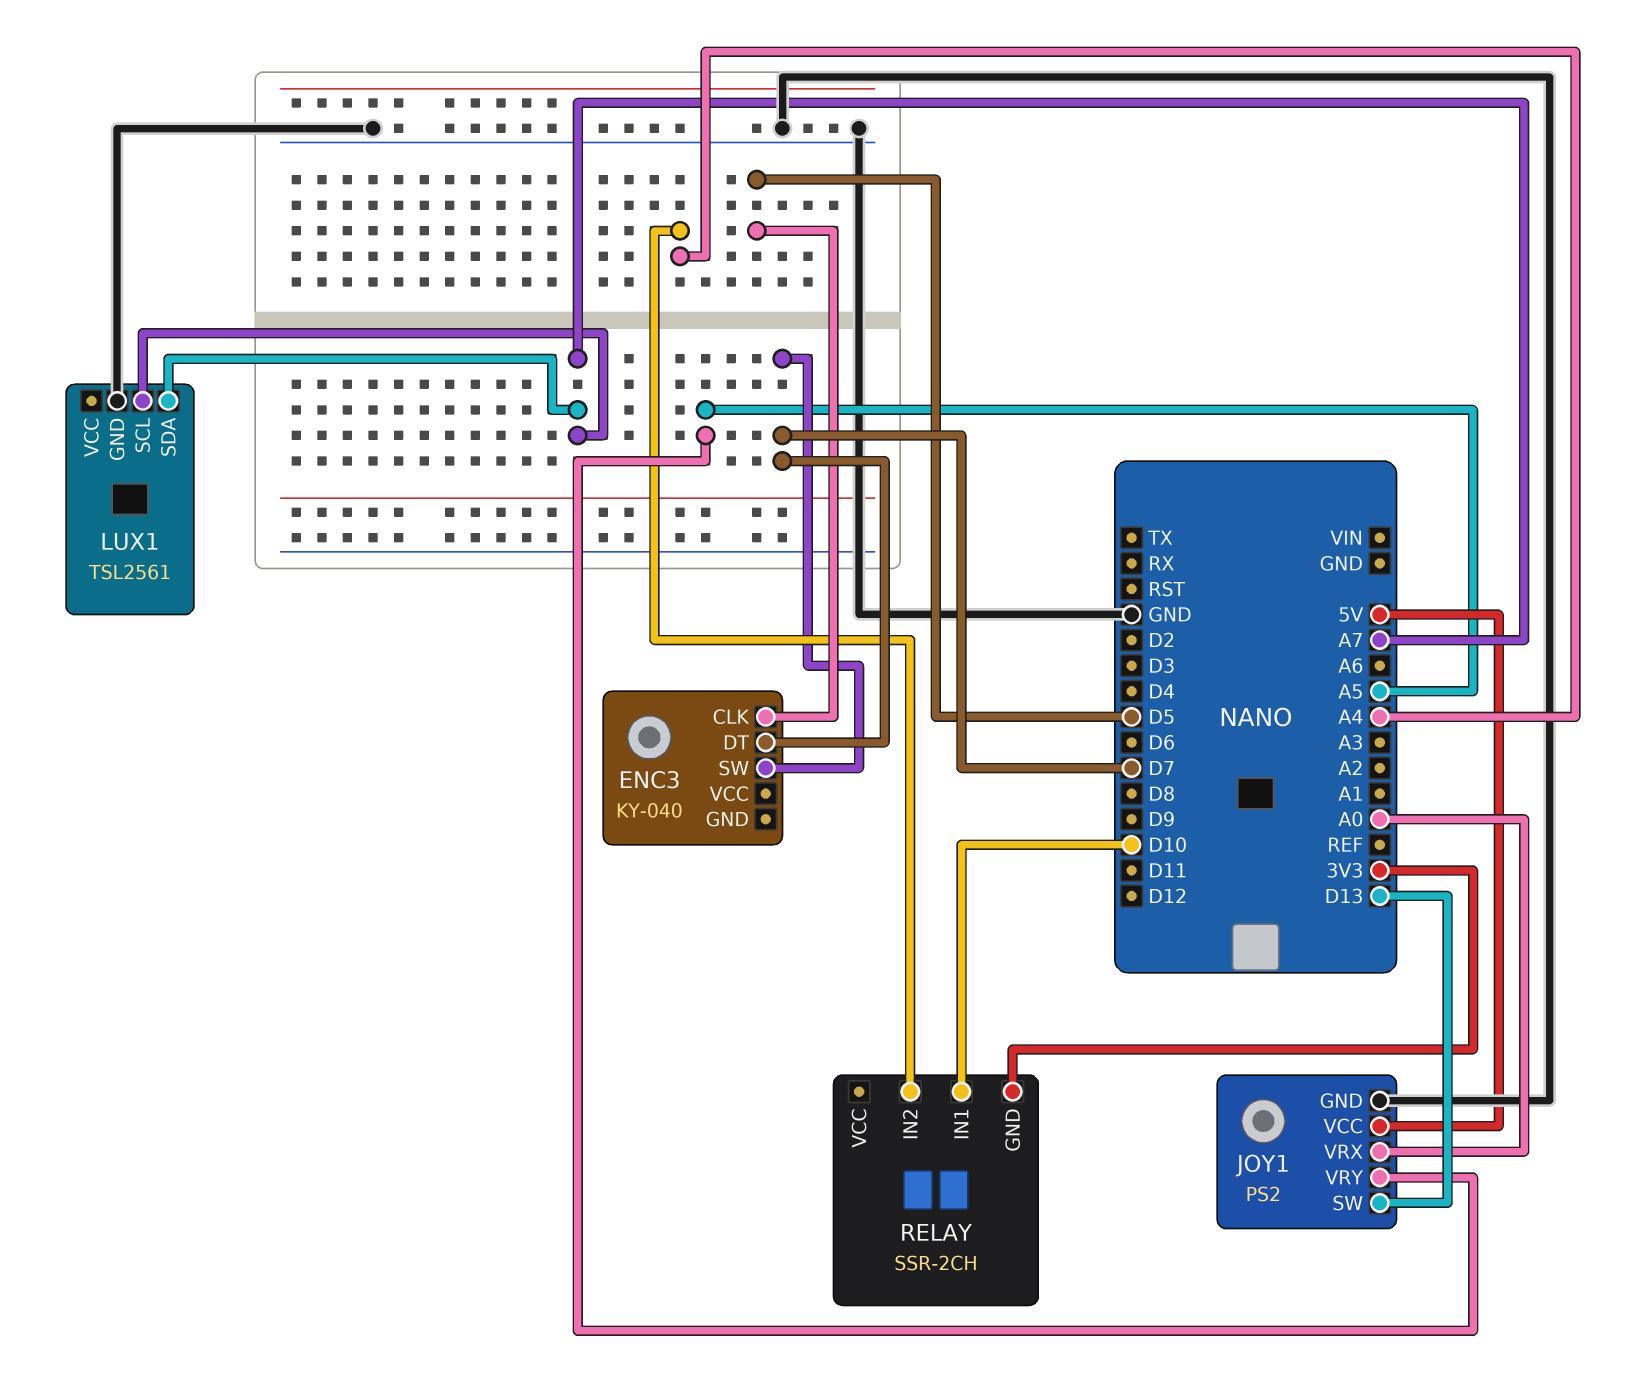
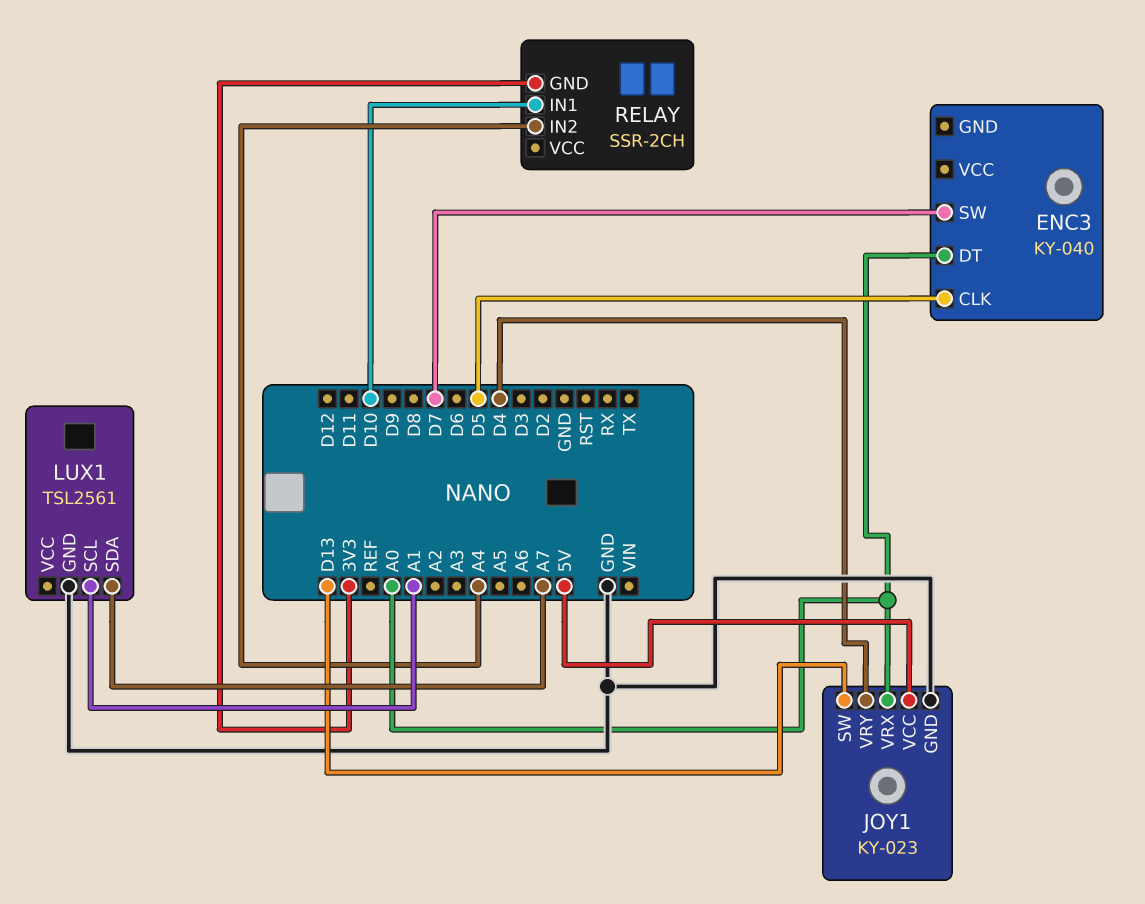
ENC3 pin DT: D7 -> A0
JOY1: PS2 -> KY-023
JOY1 pin VRY: A5 -> D4
LUX1 pin SCL: A7 -> A1

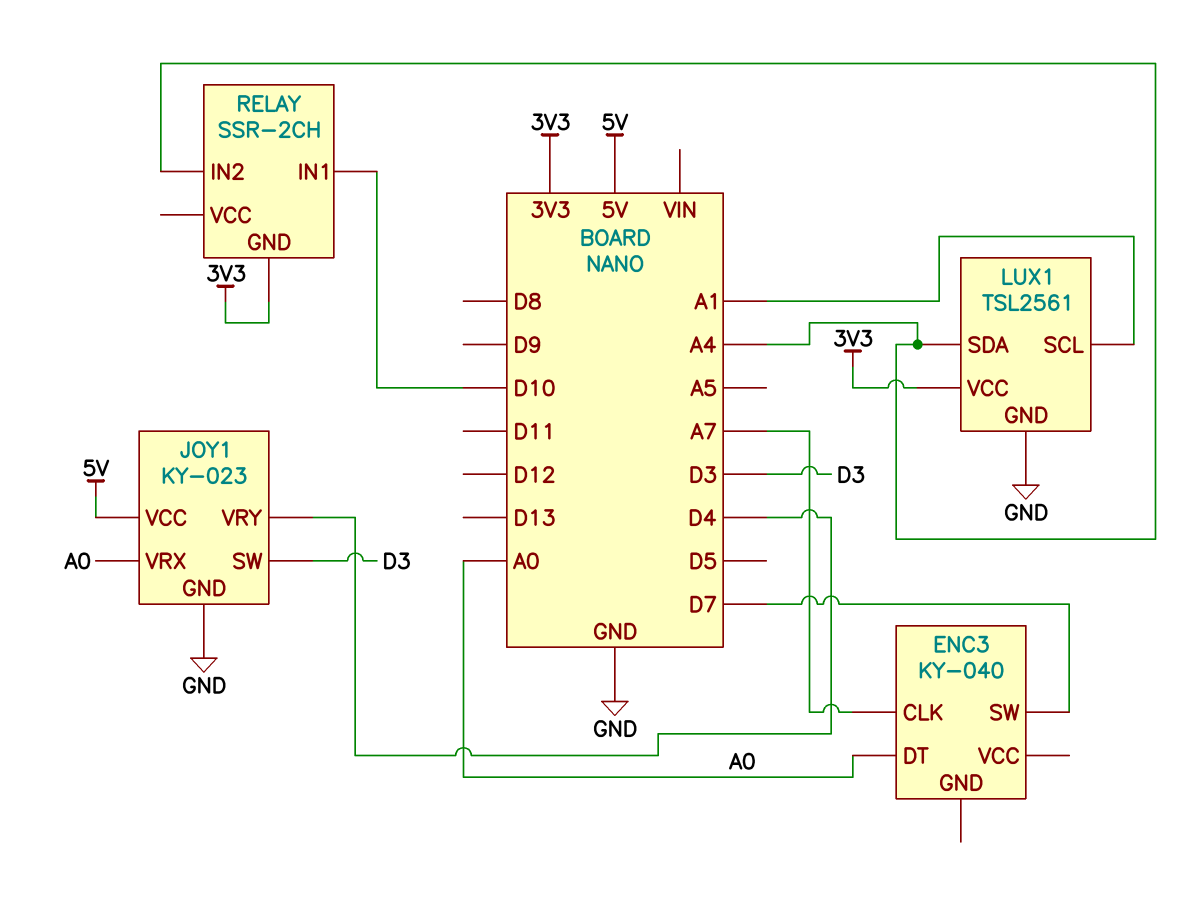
ENC3 pin CLK: D5 -> A7
JOY1 pin SW: D13 -> D3
LUX1 pin SDA: A7 -> A4
LUX1 pin VCC: none -> 3V3

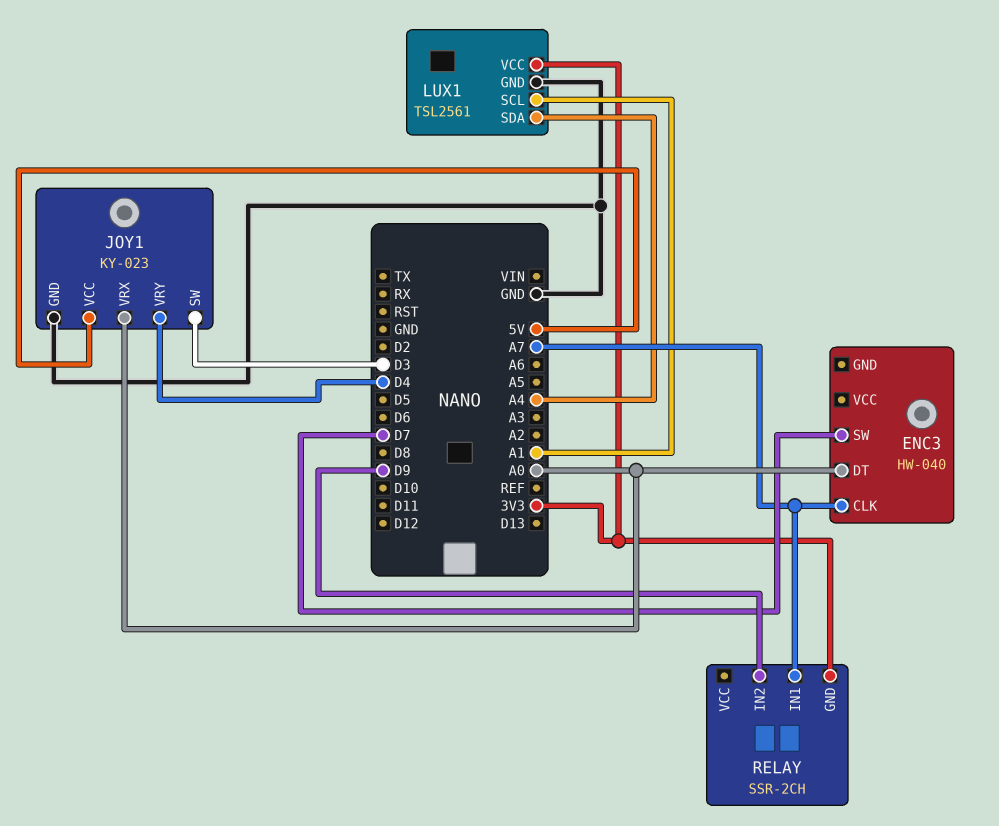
ENC3: KY-040 -> HW-040
RELAY pin IN1: D10 -> A7
RELAY pin IN2: A4 -> D9

